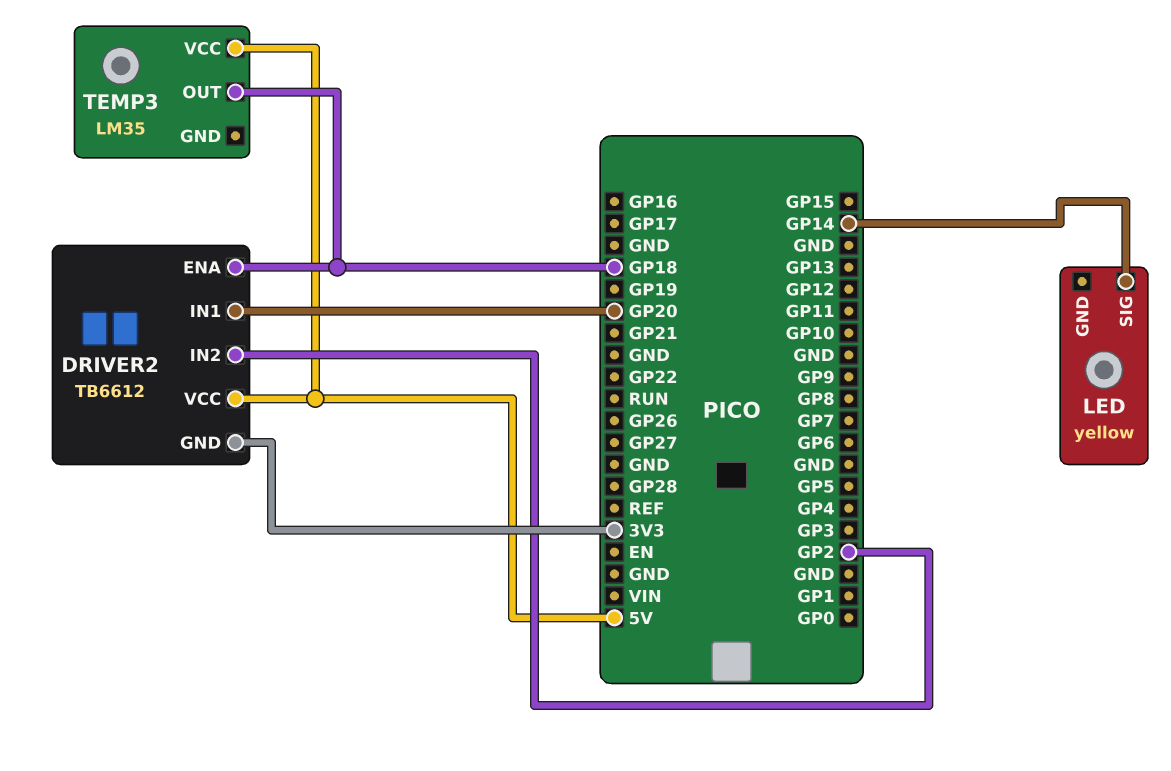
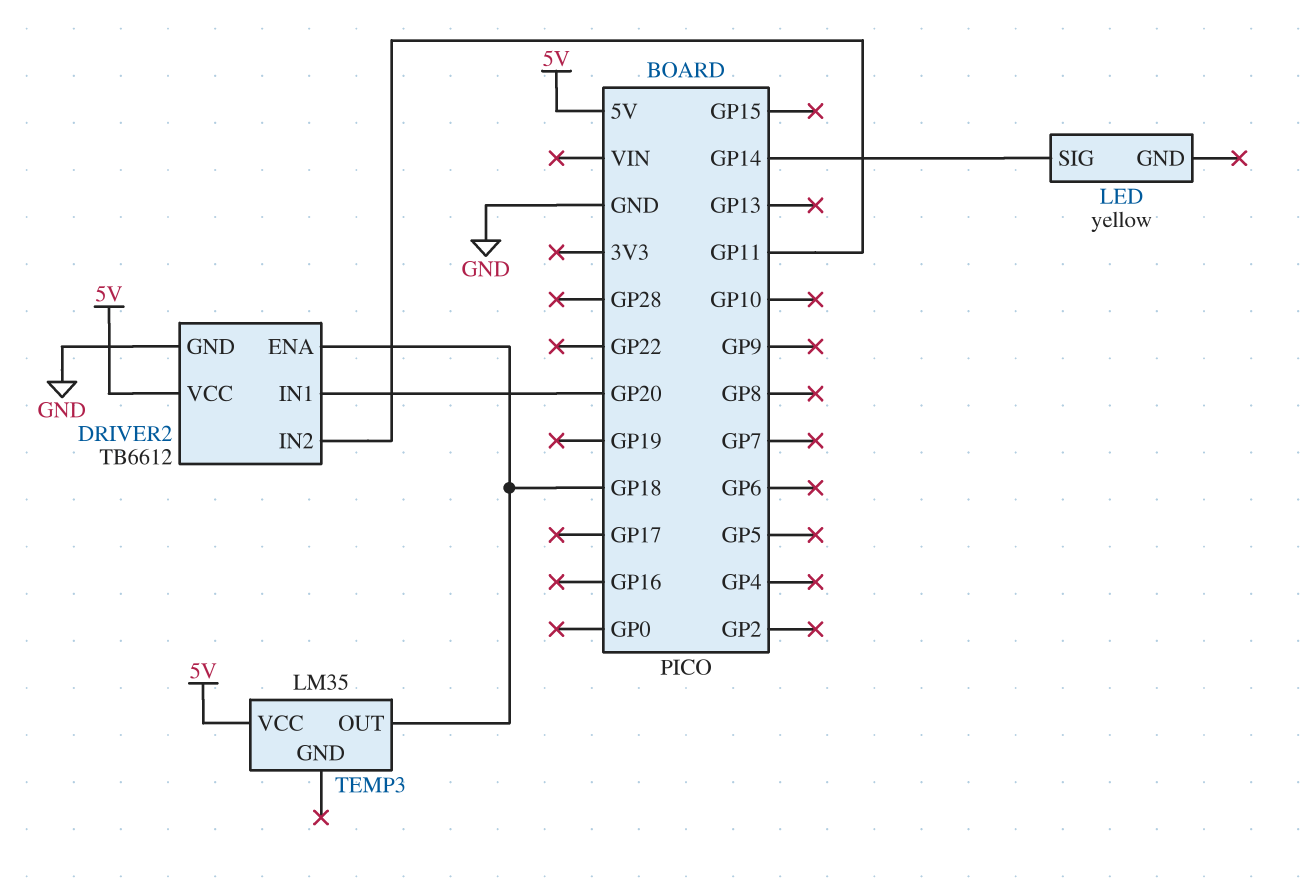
DRIVER2 pin GND: 3V3 -> GND
DRIVER2 pin IN2: GP2 -> GP11

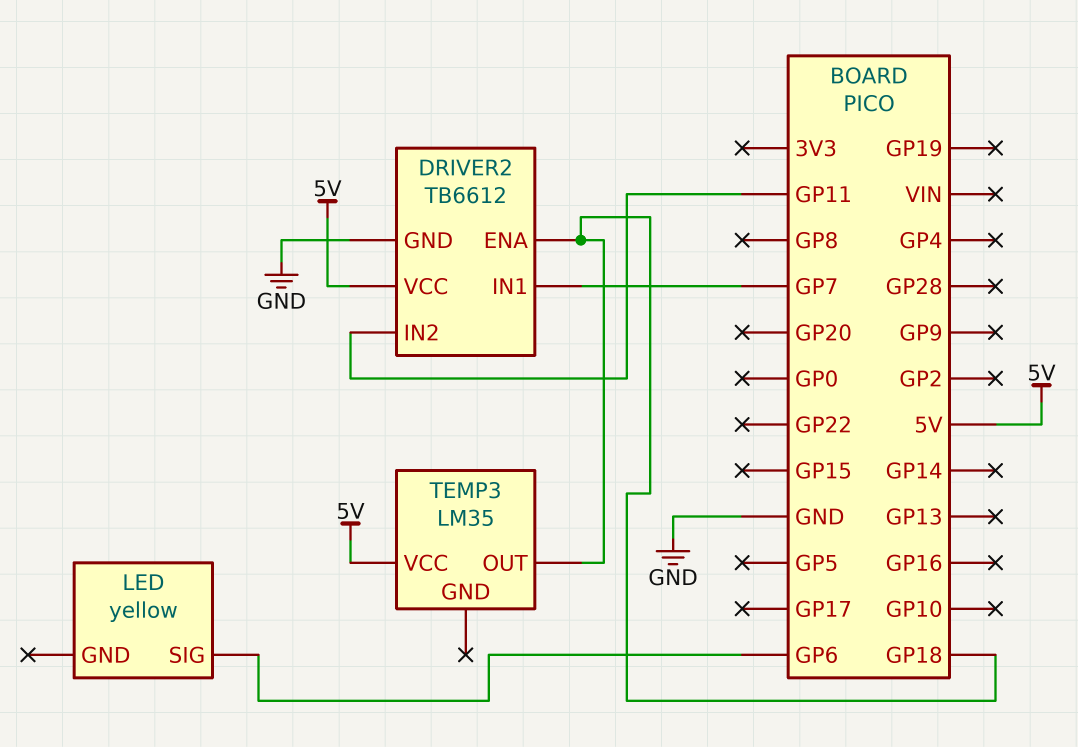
DRIVER2 pin IN1: GP20 -> GP7
LED pin SIG: GP14 -> GP6

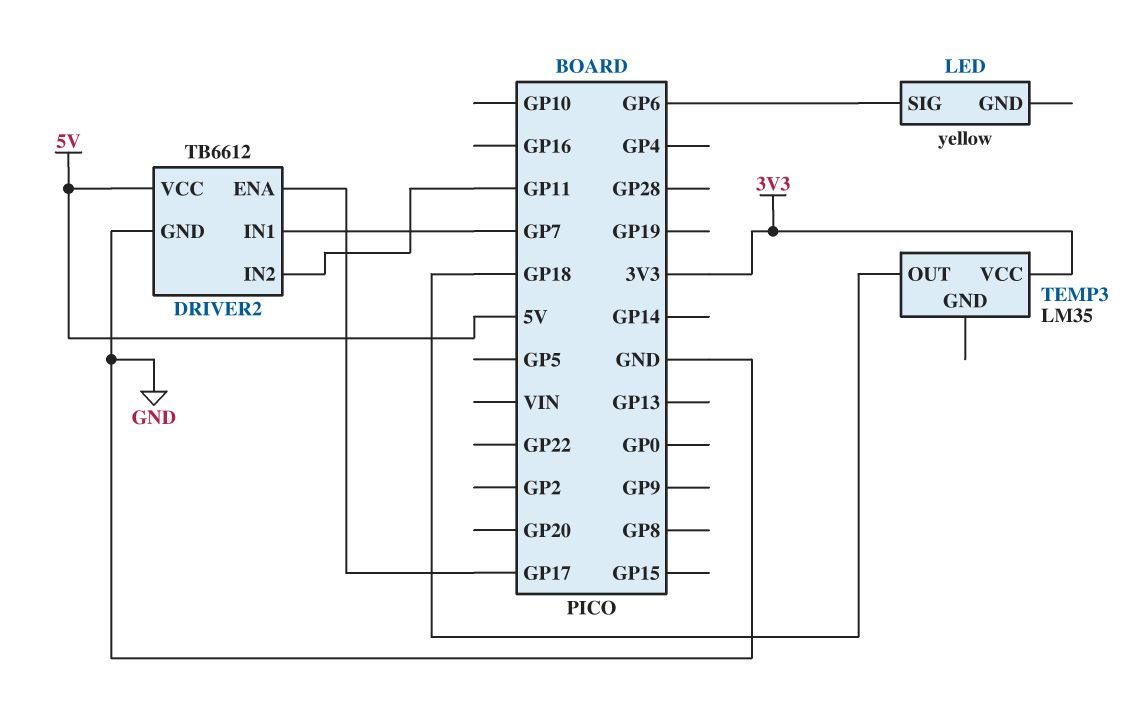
DRIVER2 pin ENA: GP18 -> GP17
TEMP3 pin VCC: 5V -> 3V3

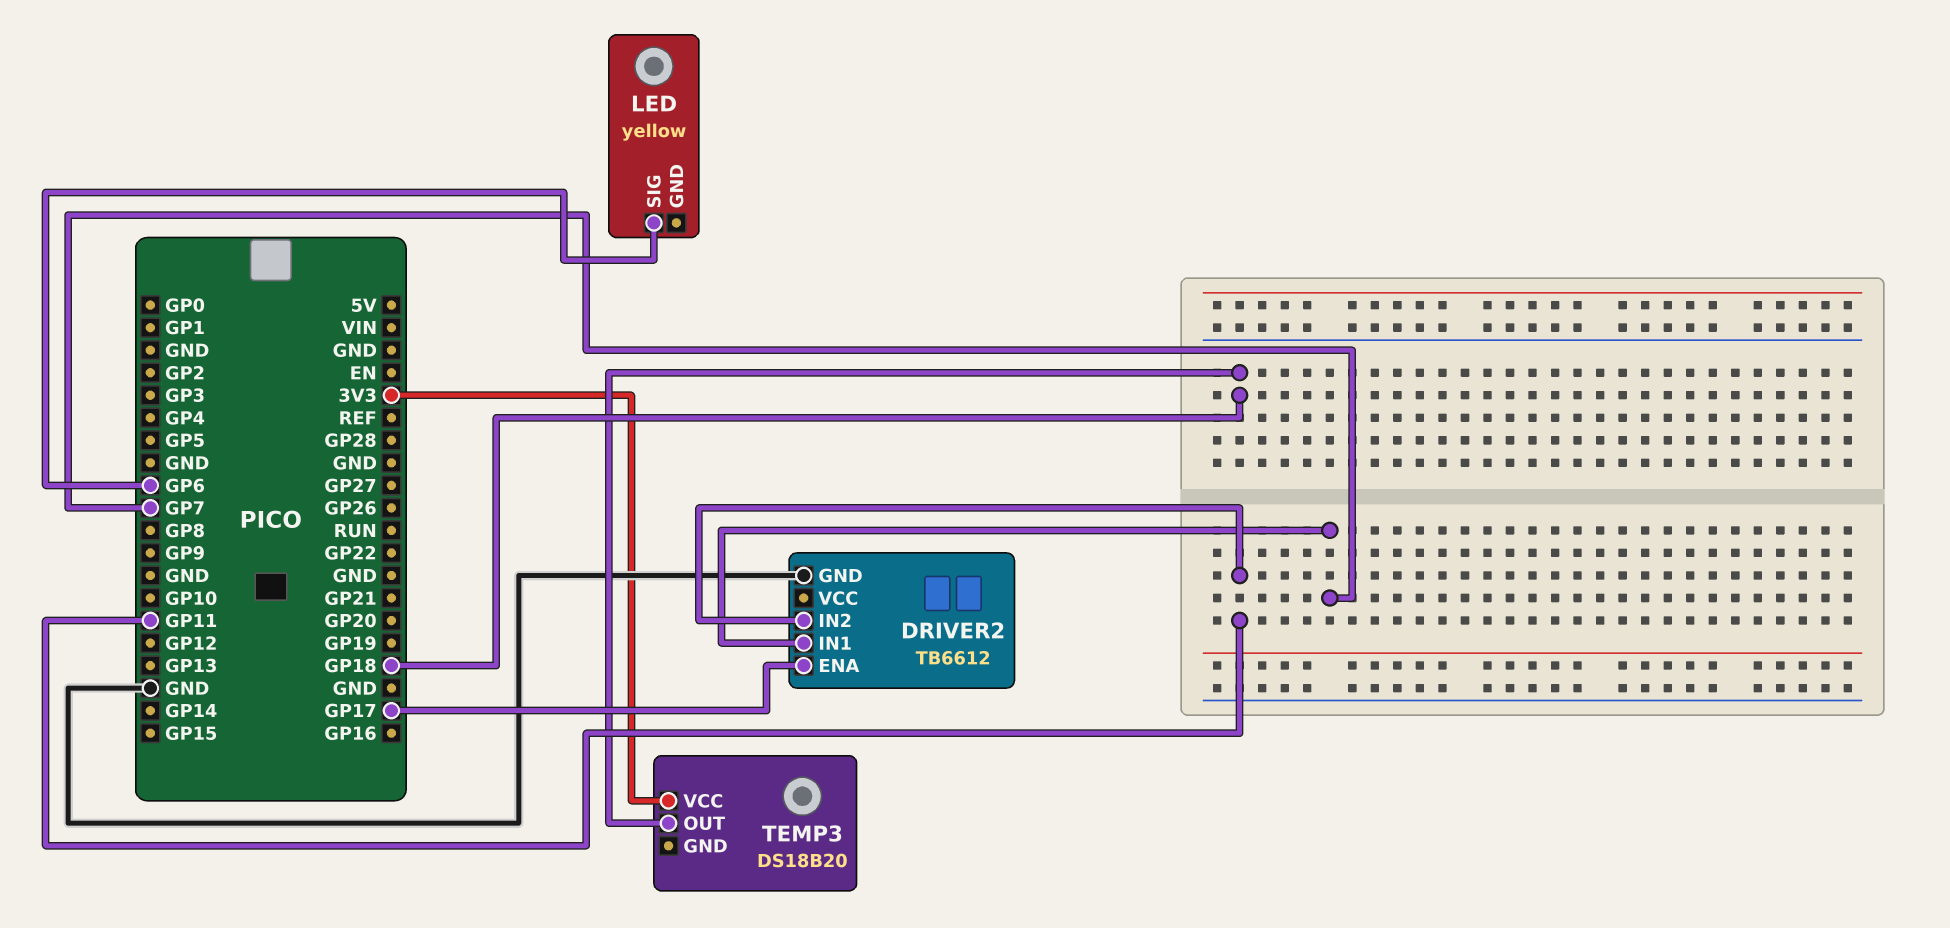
DRIVER2 pin VCC: 5V -> none
TEMP3: LM35 -> DS18B20

